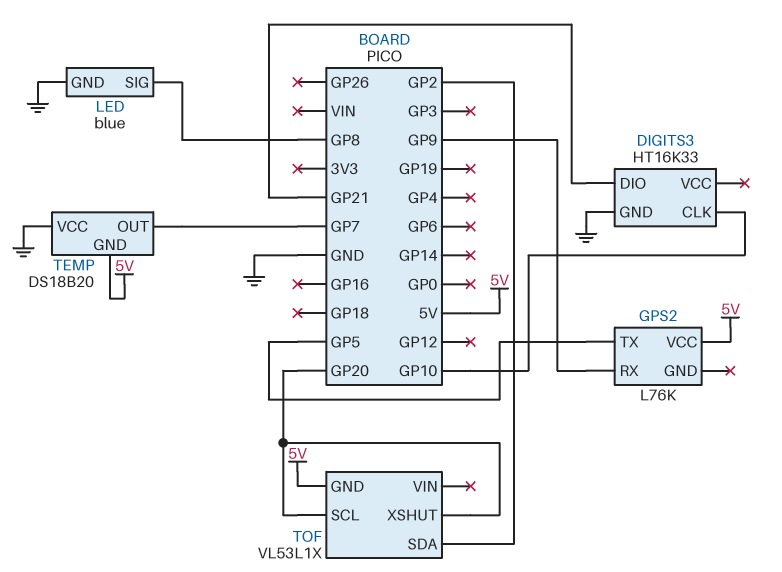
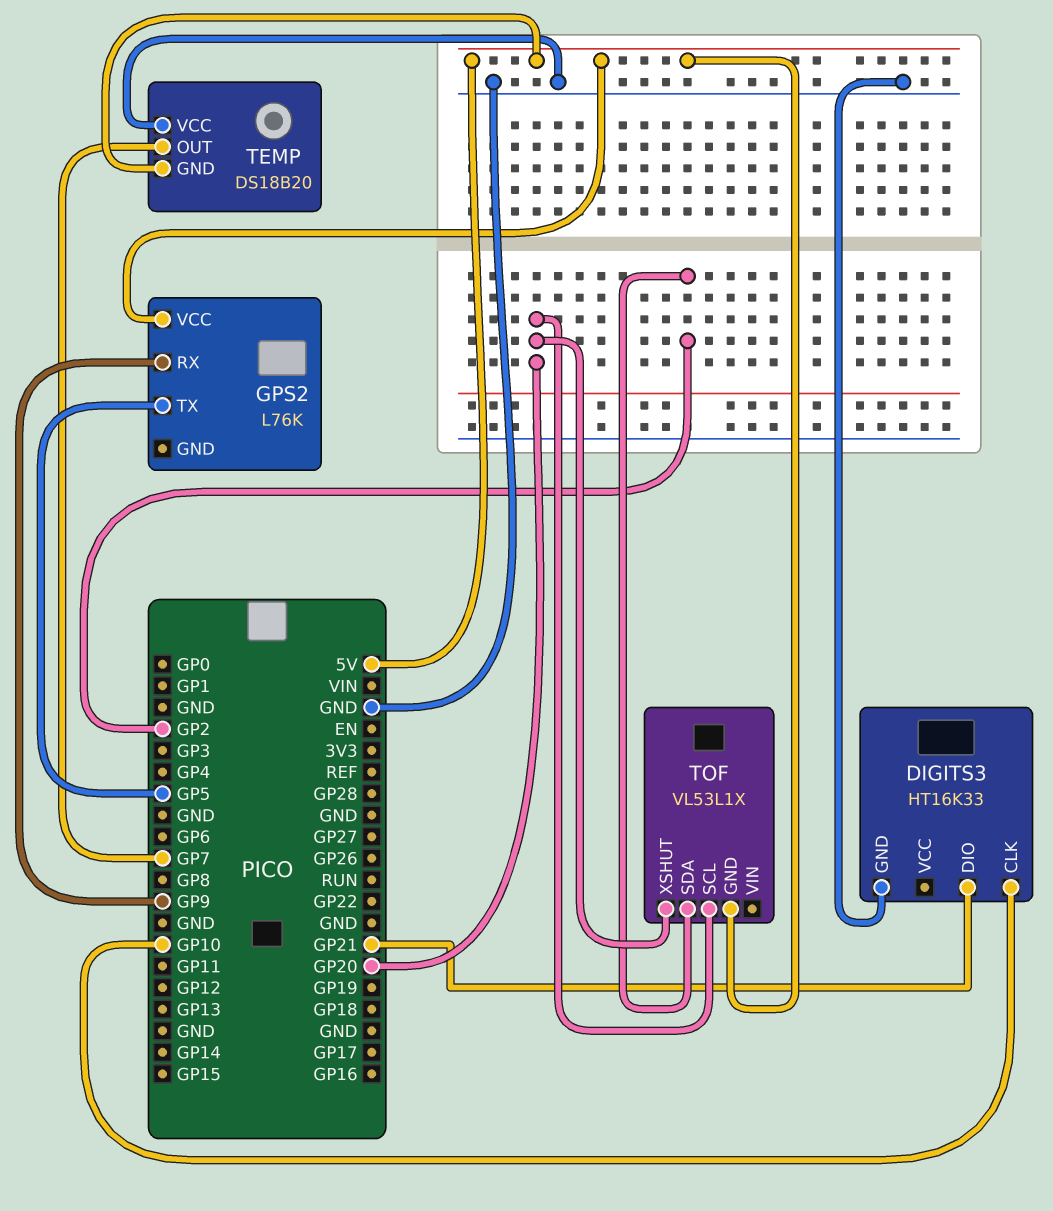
LED: blue -> none
LED pin GND: GND -> none
LED pin SIG: GP8 -> none

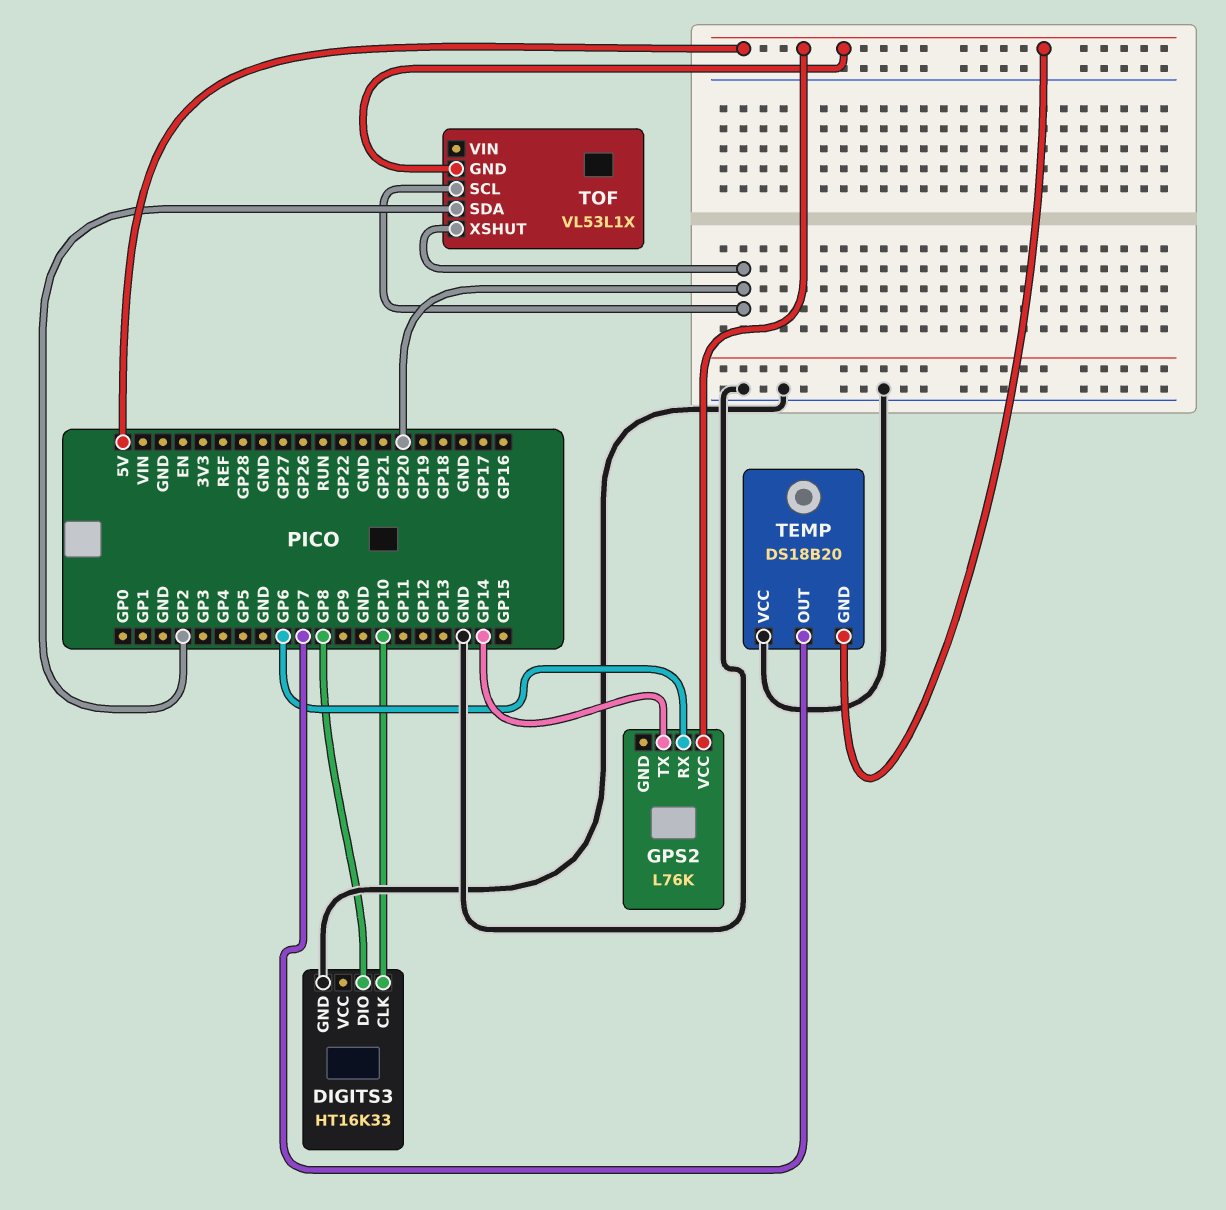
DIGITS3 pin DIO: GP21 -> GP8
GPS2 pin RX: GP9 -> GP6
GPS2 pin TX: GP5 -> GP14

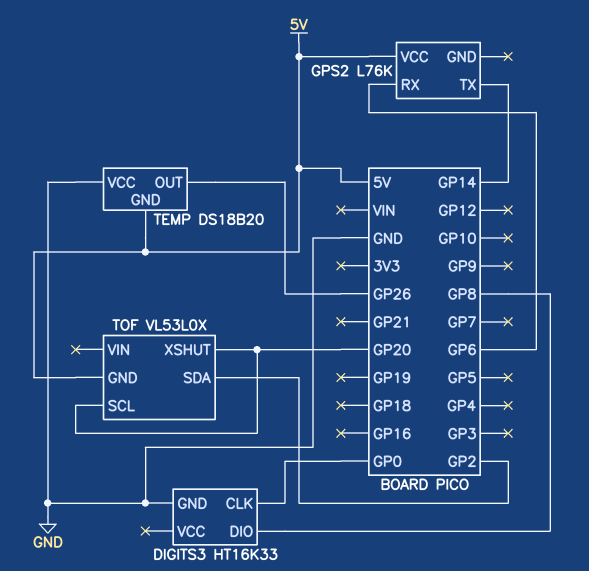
DIGITS3 pin CLK: GP10 -> GP0
TEMP pin OUT: GP7 -> GP26
TOF: VL53L1X -> VL53L0X

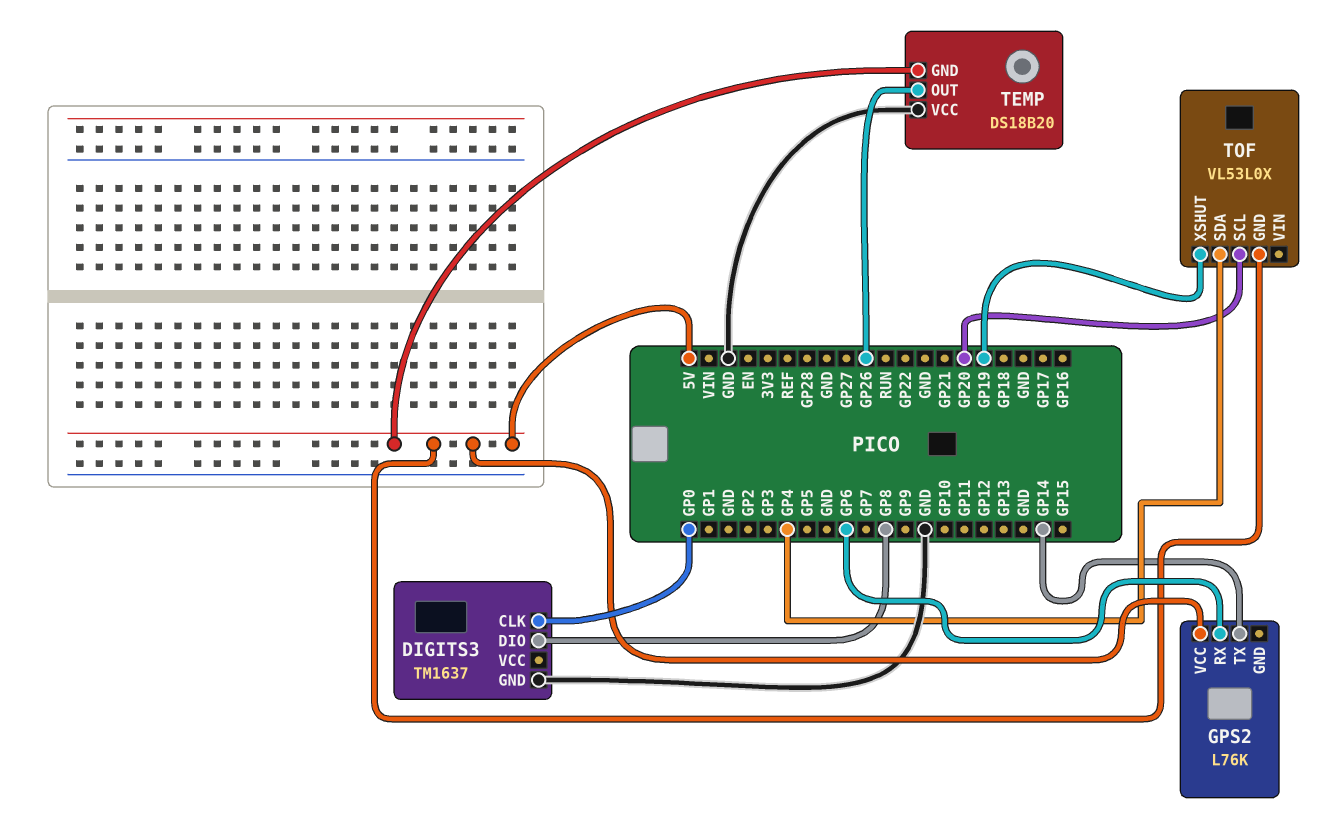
DIGITS3: HT16K33 -> TM1637
TOF pin SDA: GP2 -> GP4
TOF pin XSHUT: GP20 -> GP19

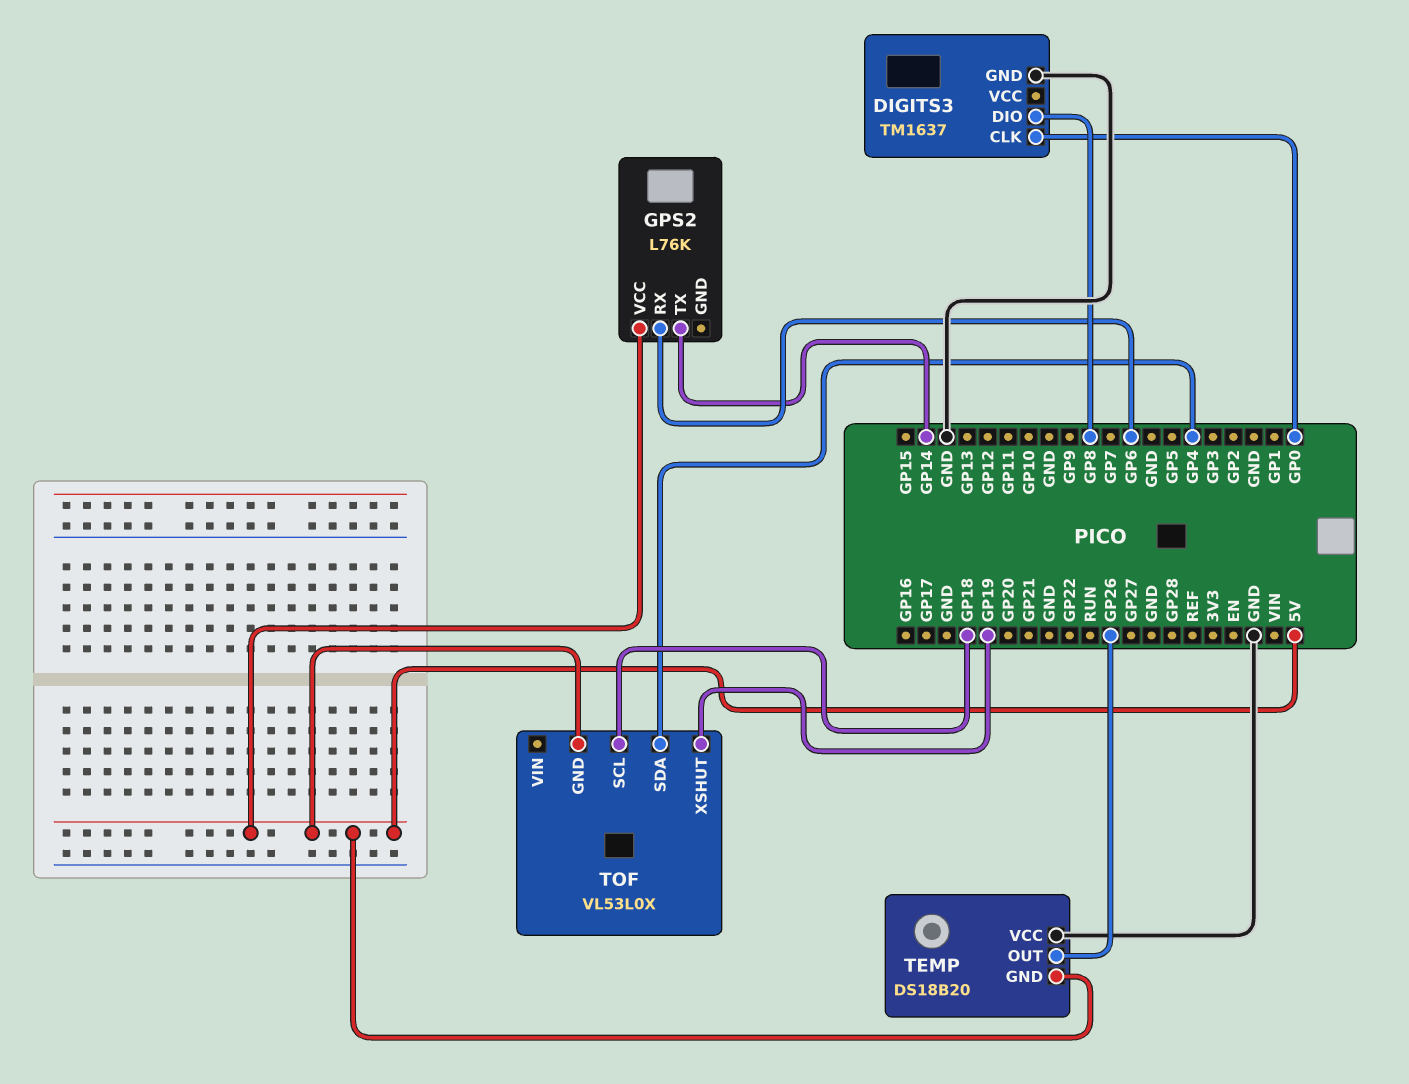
TOF pin SCL: GP20 -> GP18

